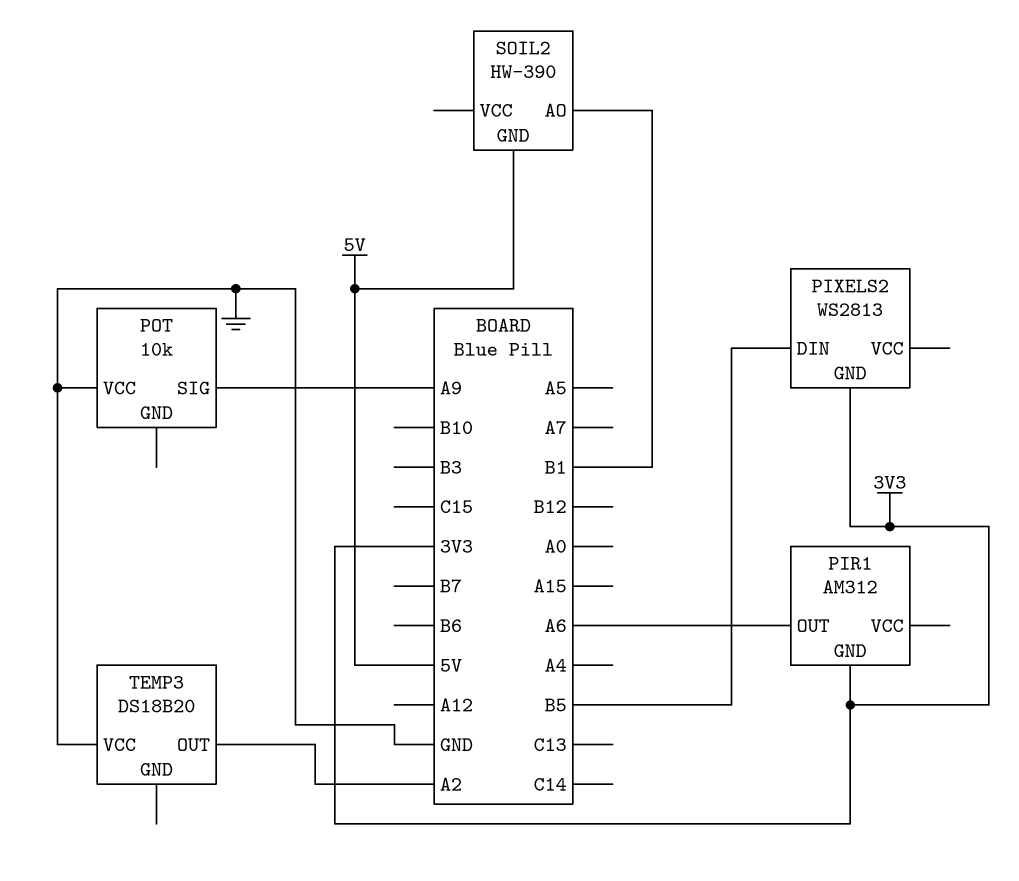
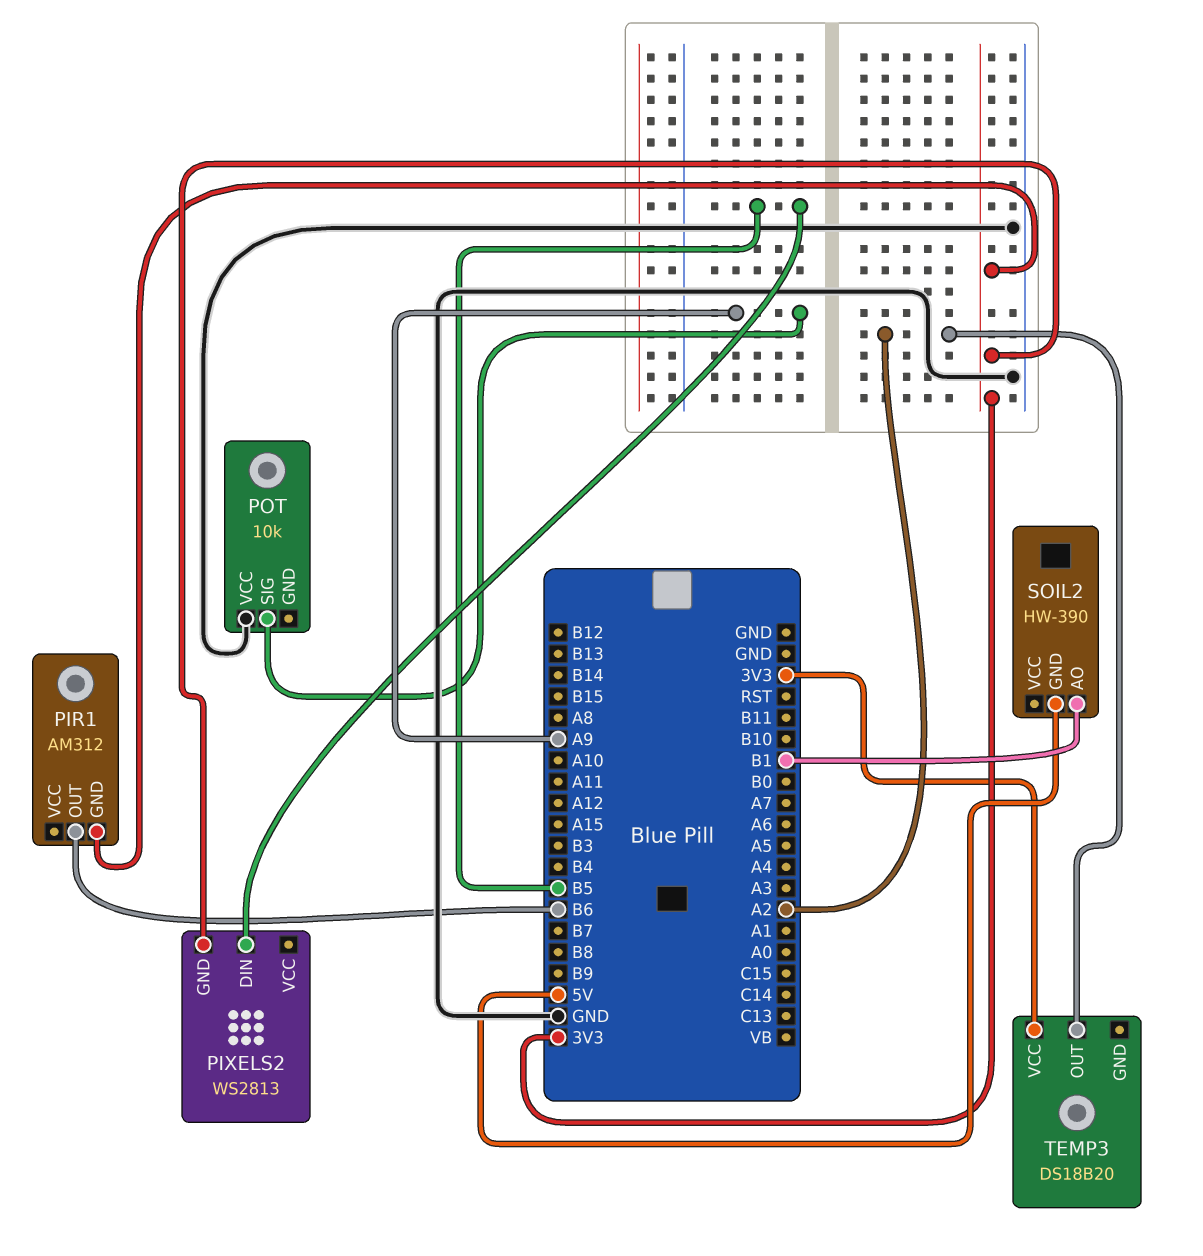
PIR1 pin OUT: A6 -> B6
TEMP3 pin VCC: GND -> 3V3

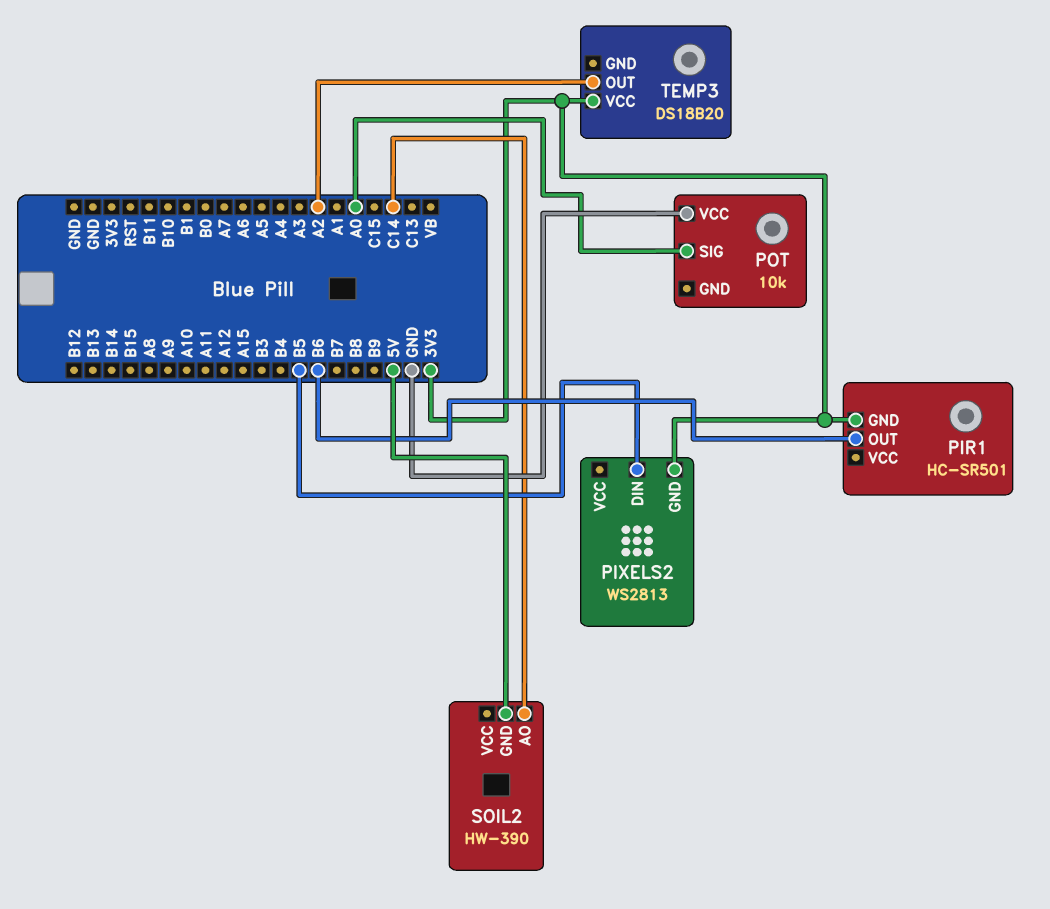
PIR1: AM312 -> HC-SR501
POT pin SIG: A9 -> A0
SOIL2 pin AO: B1 -> C14

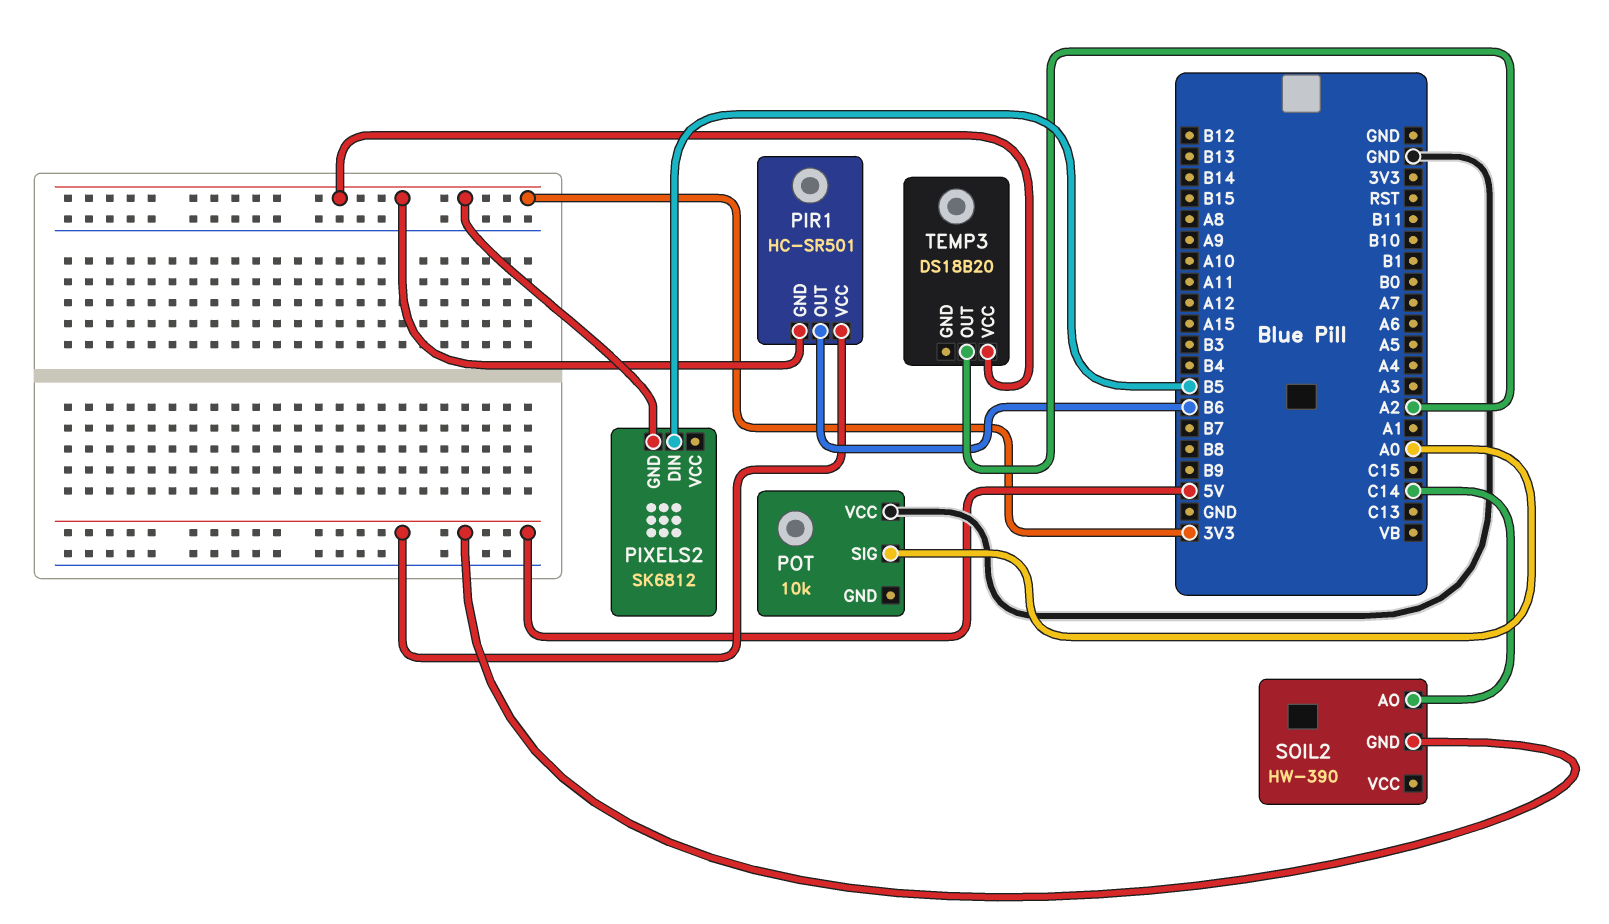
PIR1 pin VCC: none -> 5V
PIXELS2: WS2813 -> SK6812

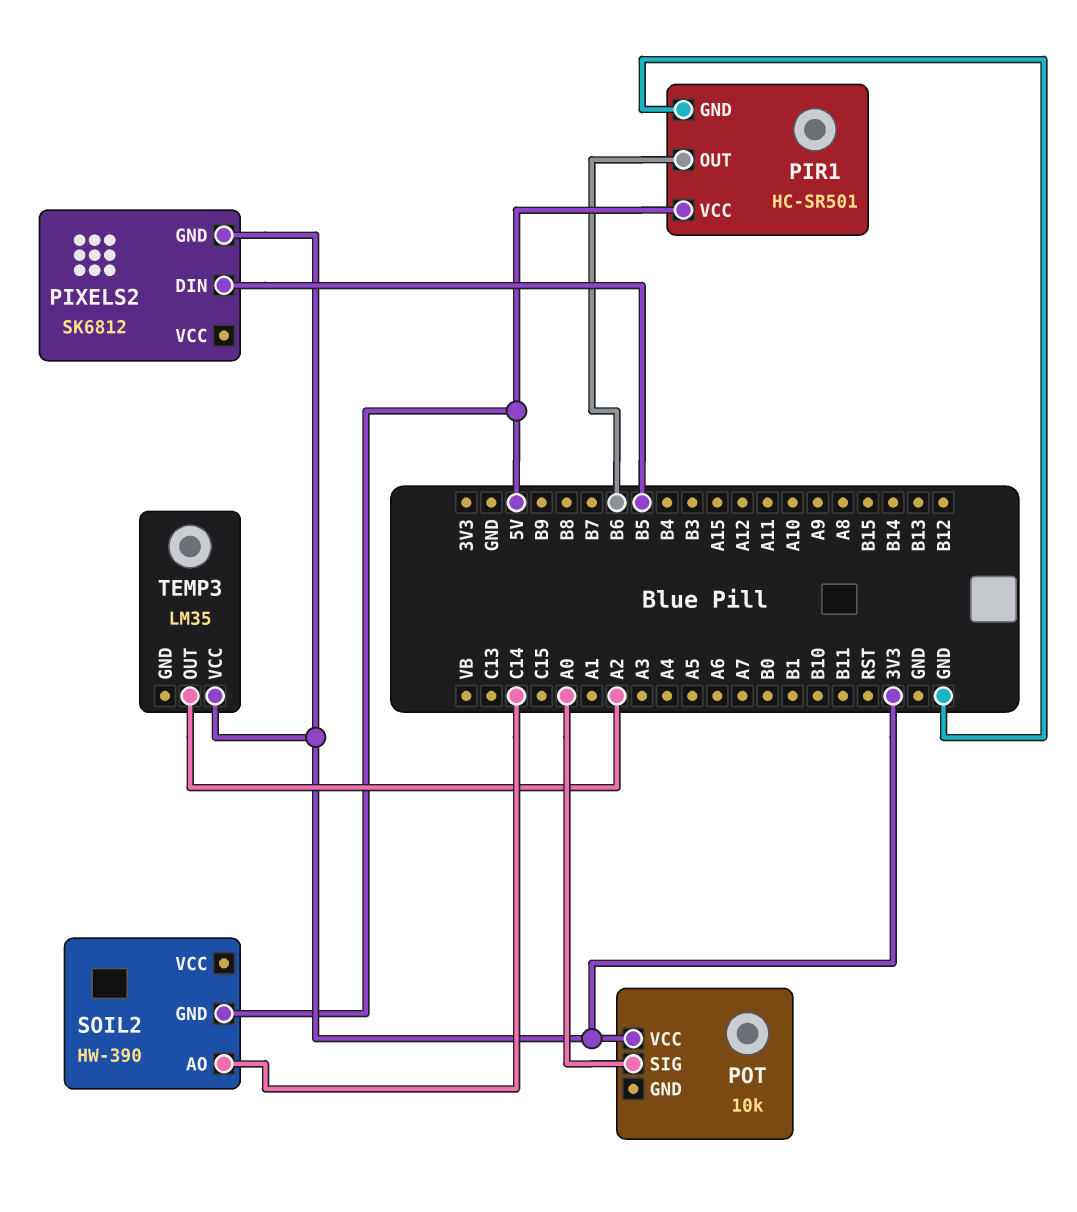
PIR1 pin GND: 3V3 -> GND
POT pin VCC: GND -> 3V3
TEMP3: DS18B20 -> LM35

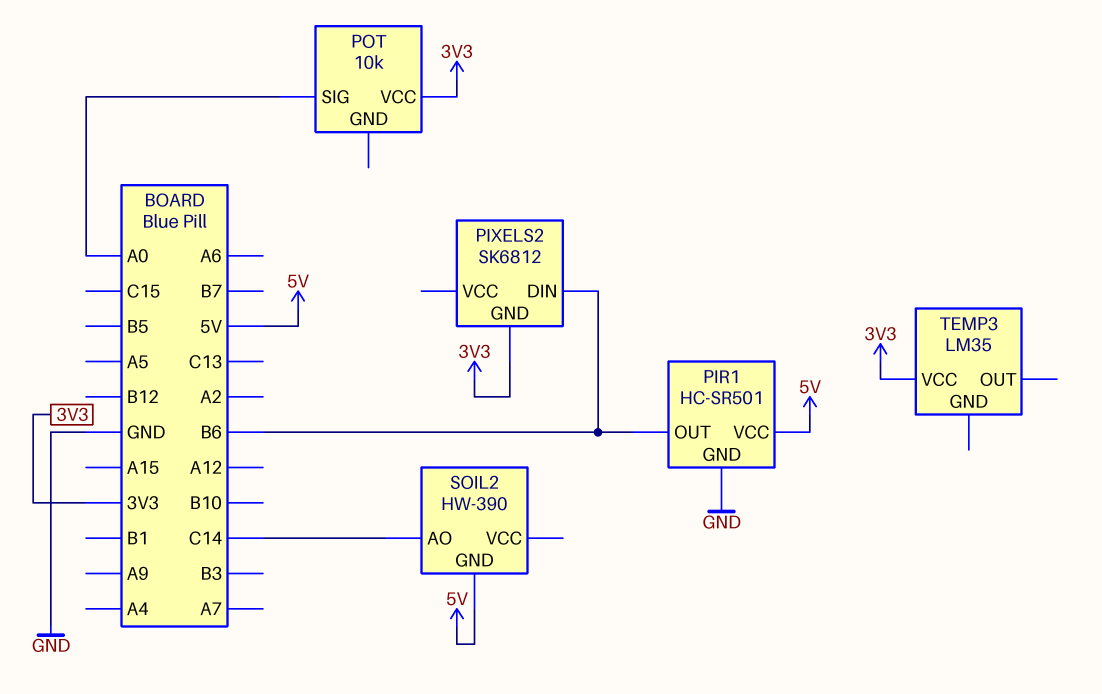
PIXELS2 pin DIN: B5 -> B6
TEMP3 pin OUT: A2 -> none

